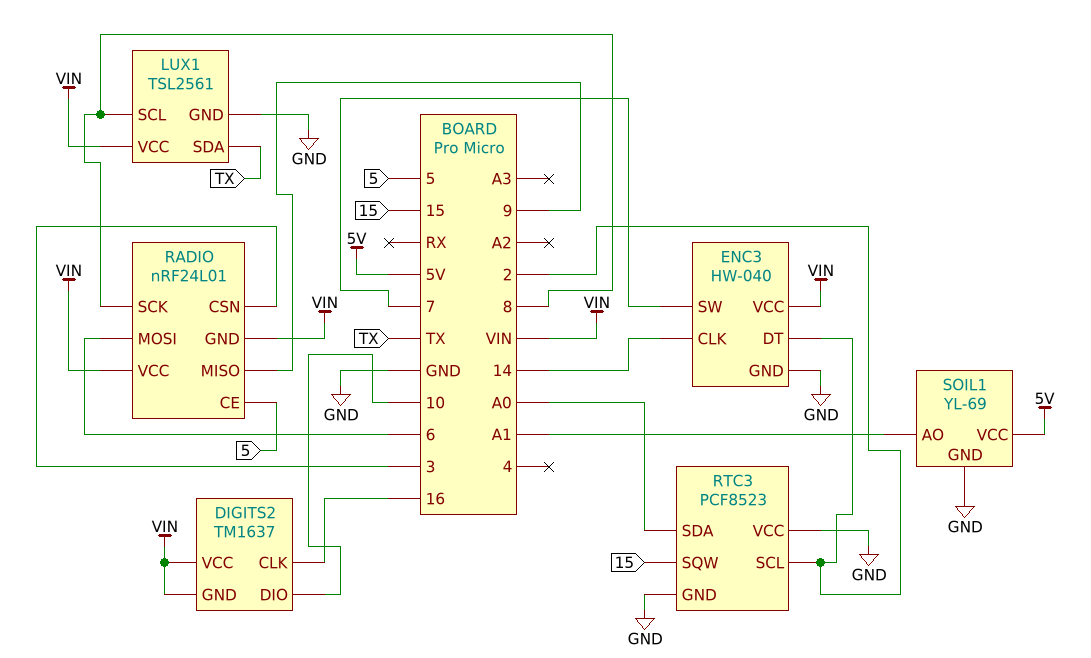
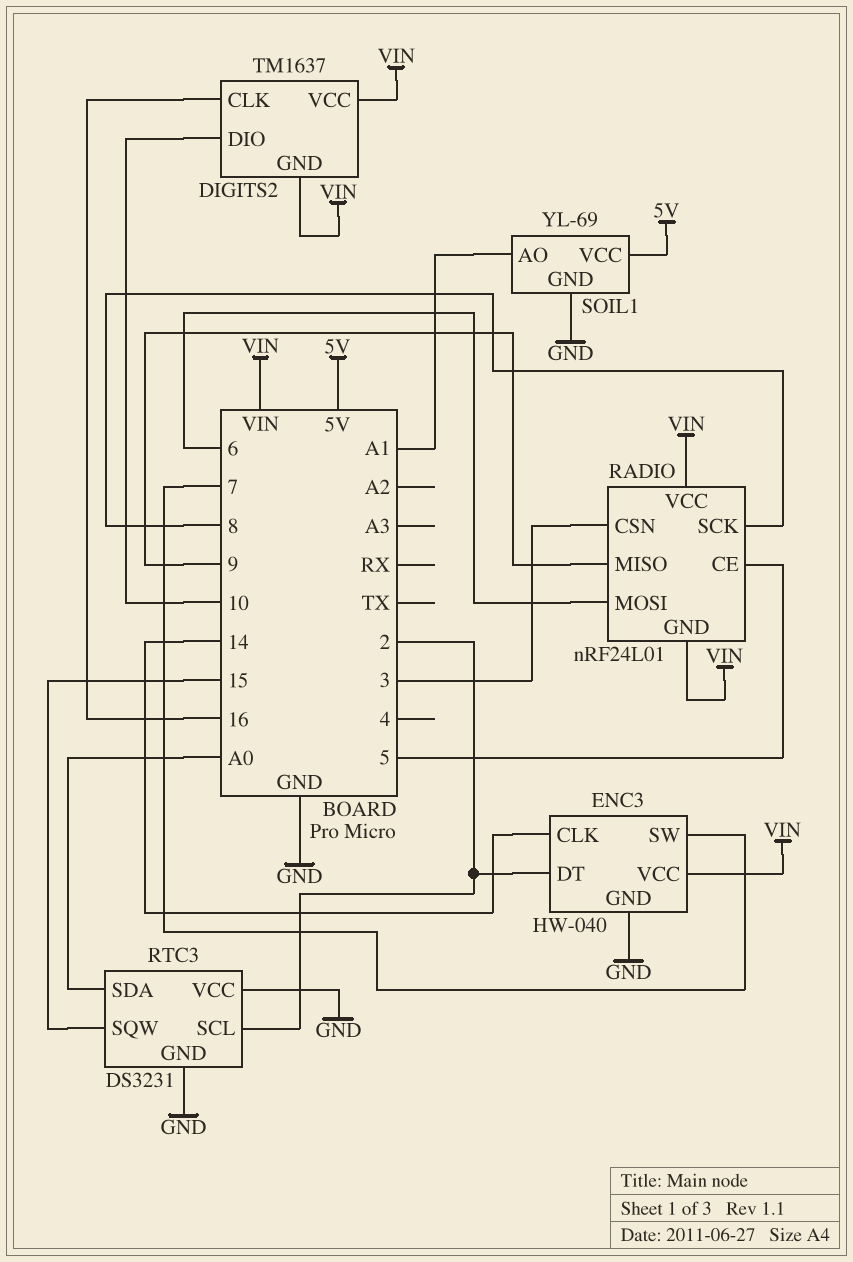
LUX1: TSL2561 -> none
LUX1 pin GND: GND -> none
LUX1 pin SCL: 8 -> none
LUX1 pin SDA: TX -> none
LUX1 pin VCC: VIN -> none
RTC3: PCF8523 -> DS3231

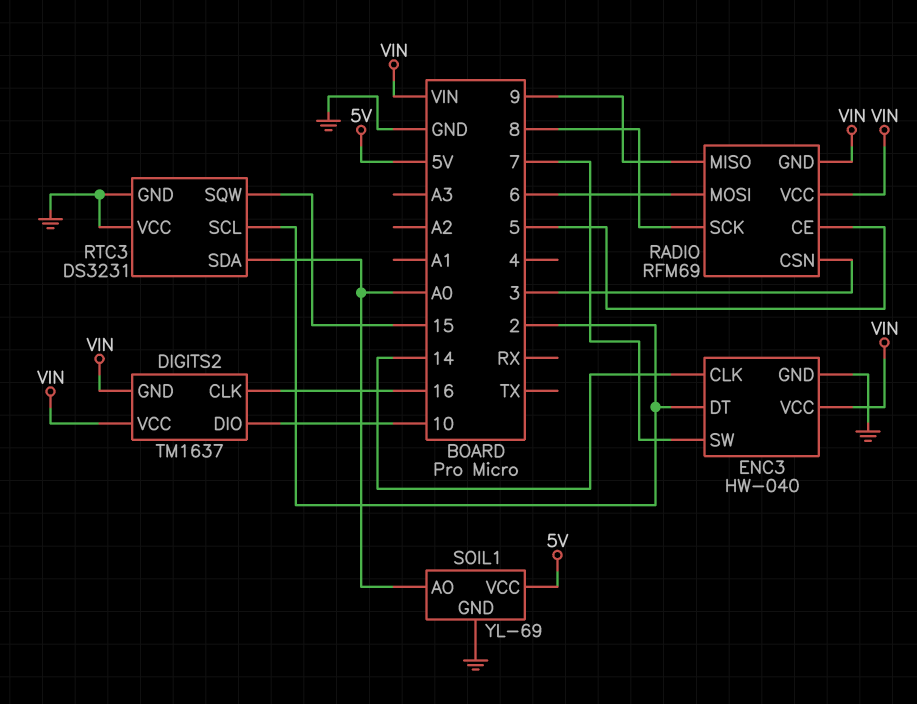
RADIO: nRF24L01 -> RFM69
SOIL1 pin AO: A1 -> A0

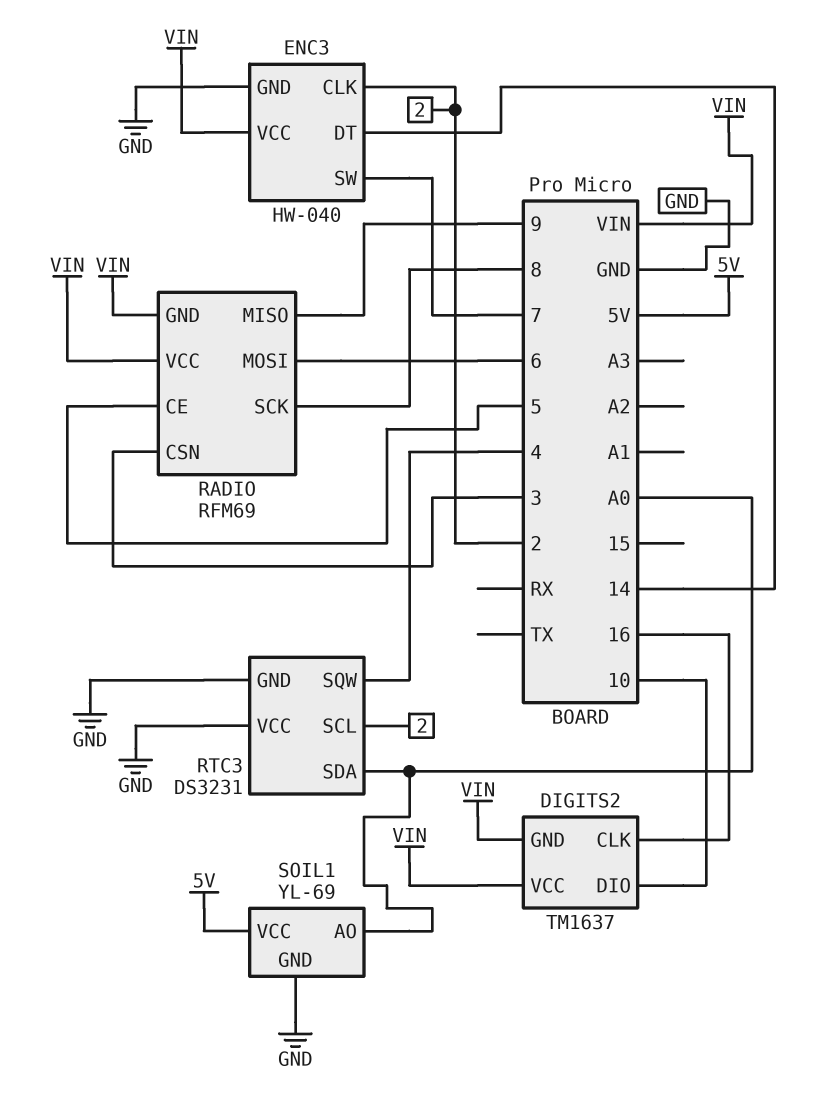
ENC3 pin CLK: 14 -> 2
ENC3 pin DT: 2 -> 14
RTC3 pin SQW: 15 -> 4

